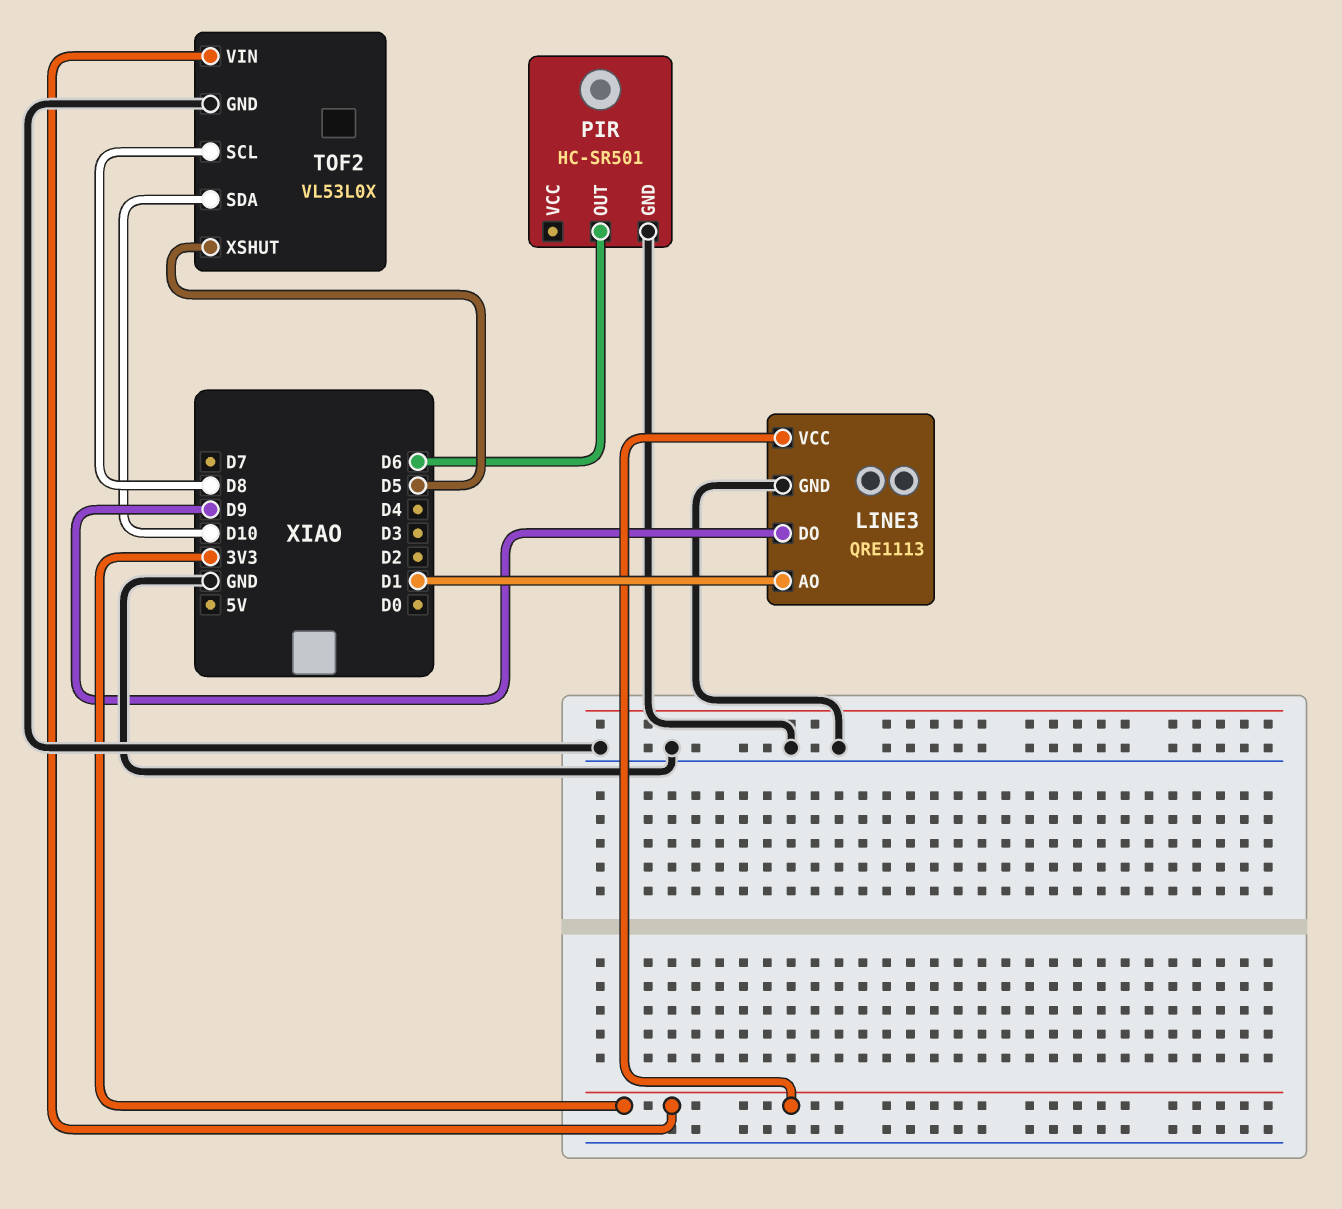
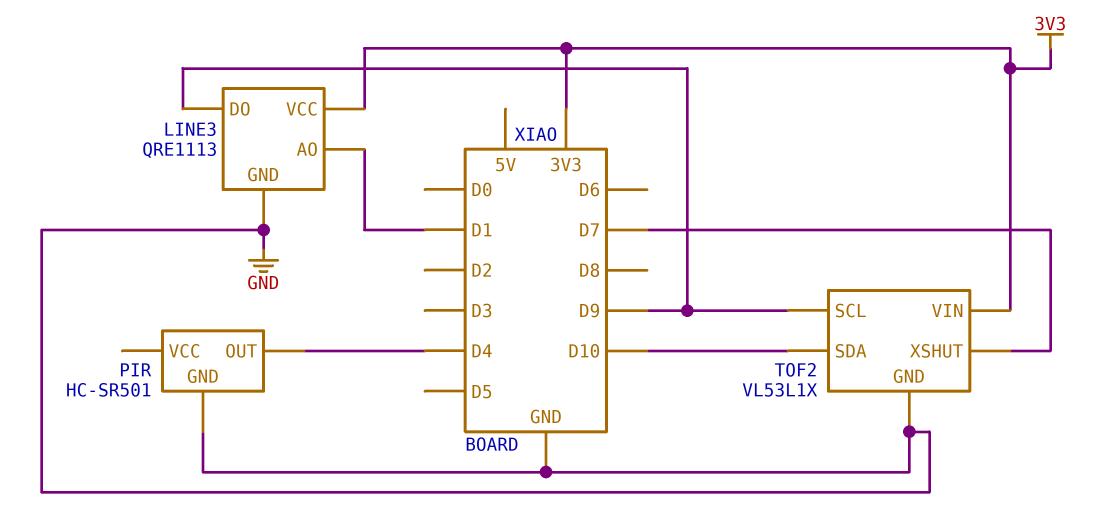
PIR pin OUT: D6 -> D4
TOF2: VL53L0X -> VL53L1X
TOF2 pin SCL: D8 -> D9
TOF2 pin XSHUT: D5 -> D7

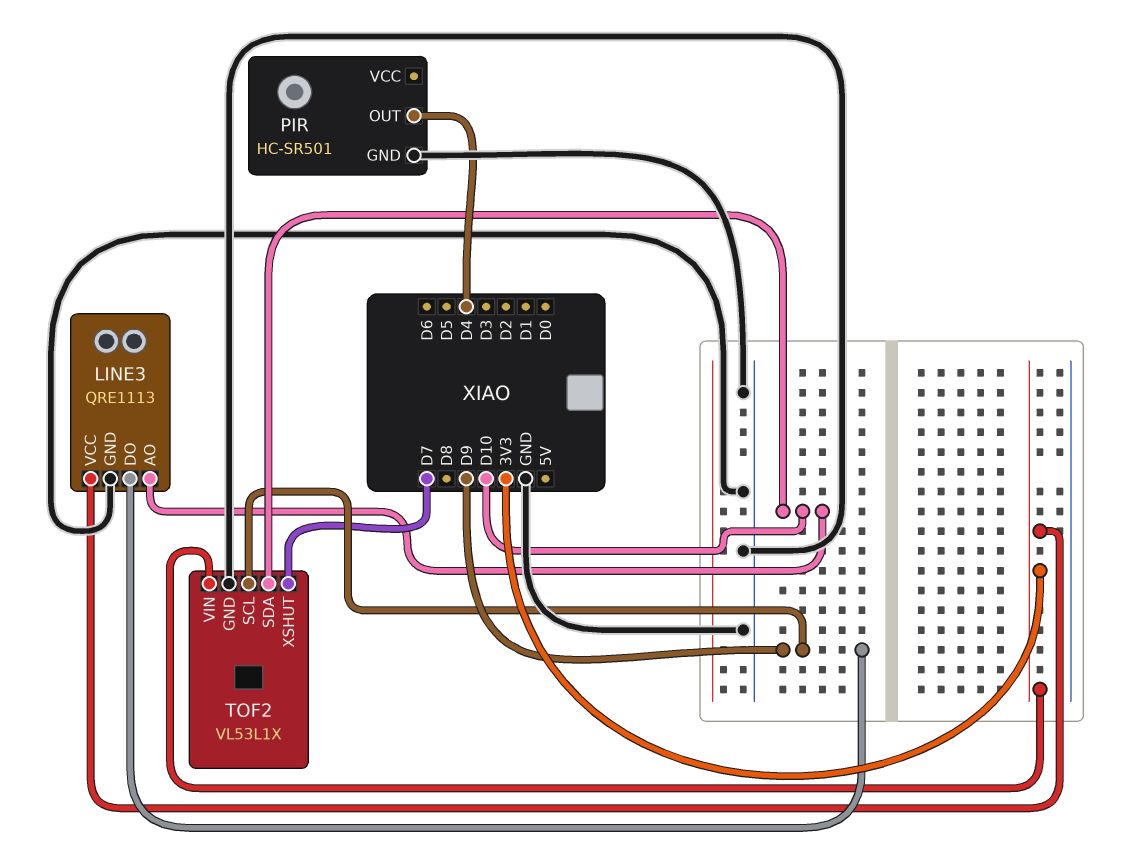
LINE3 pin AO: D1 -> D10

